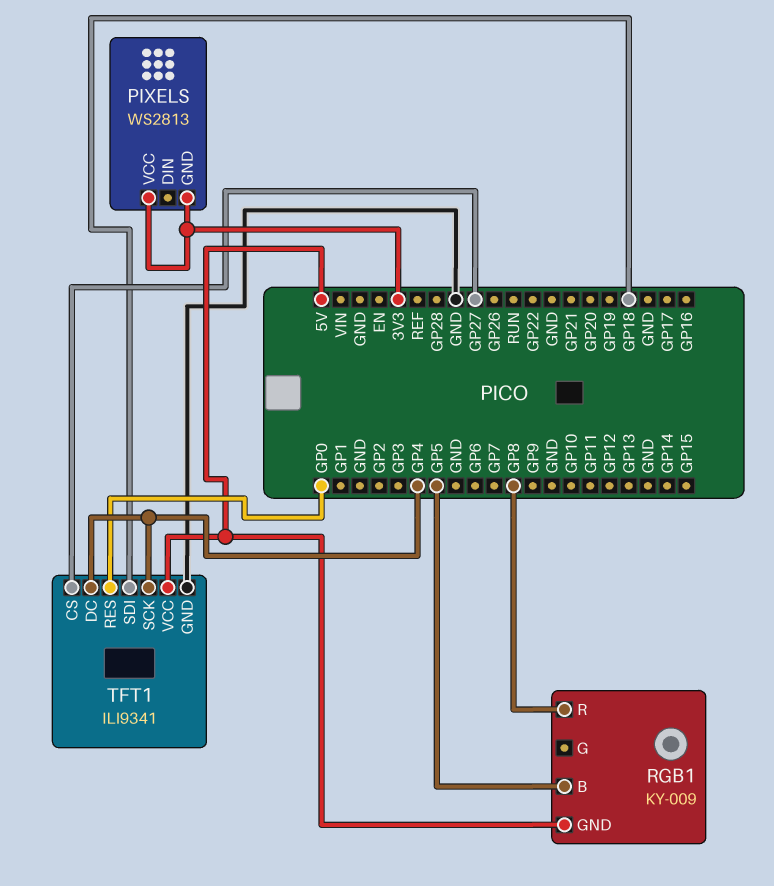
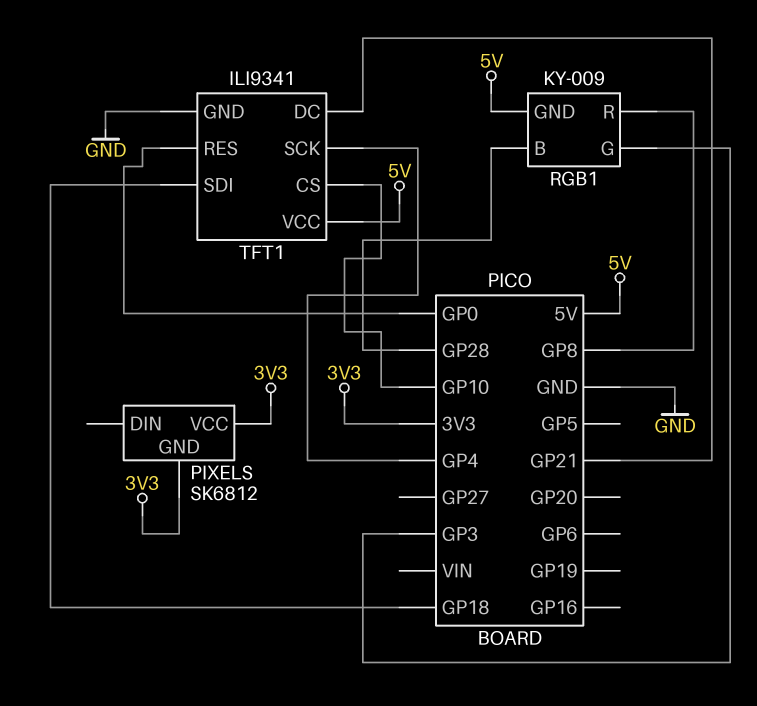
PIXELS: WS2813 -> SK6812
RGB1 pin B: GP5 -> GP28
RGB1 pin G: none -> GP3
TFT1 pin CS: GP27 -> GP10
TFT1 pin DC: GP4 -> GP21

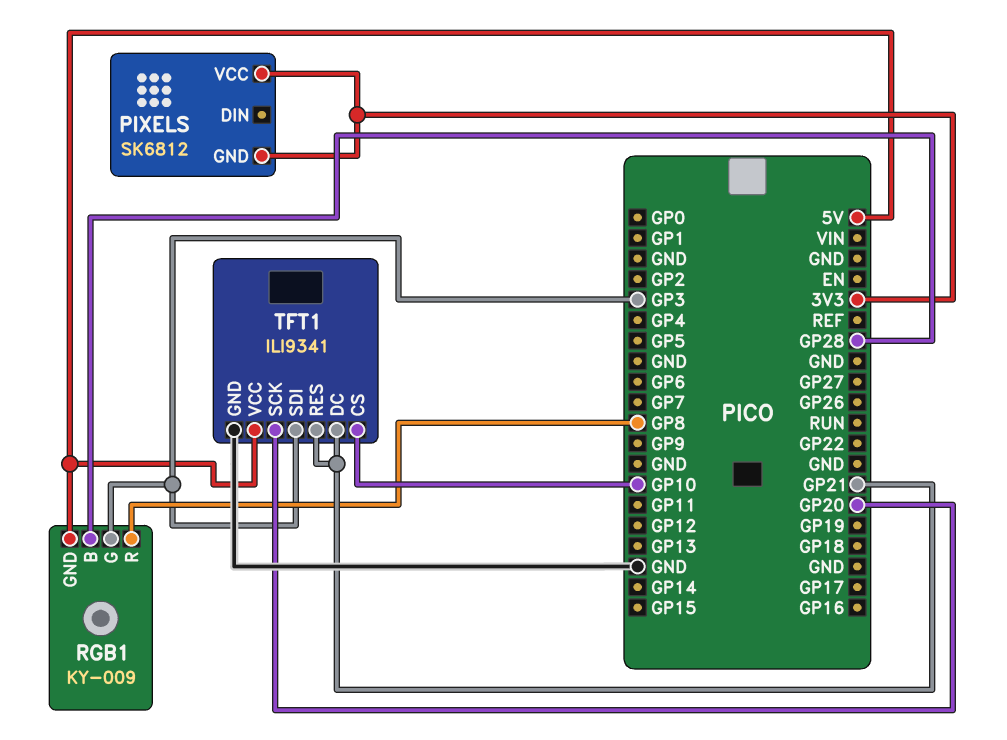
TFT1 pin RES: GP0 -> GP21
TFT1 pin SCK: GP4 -> GP20
TFT1 pin SDI: GP18 -> GP3

